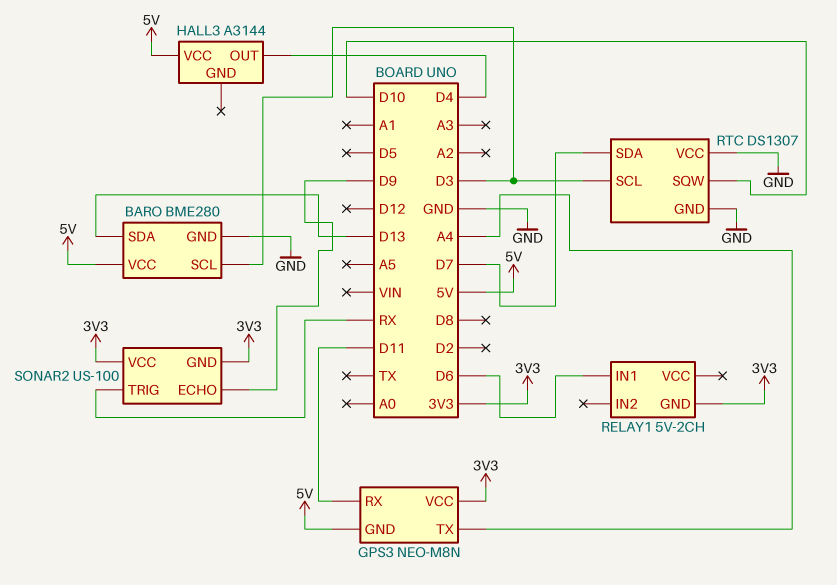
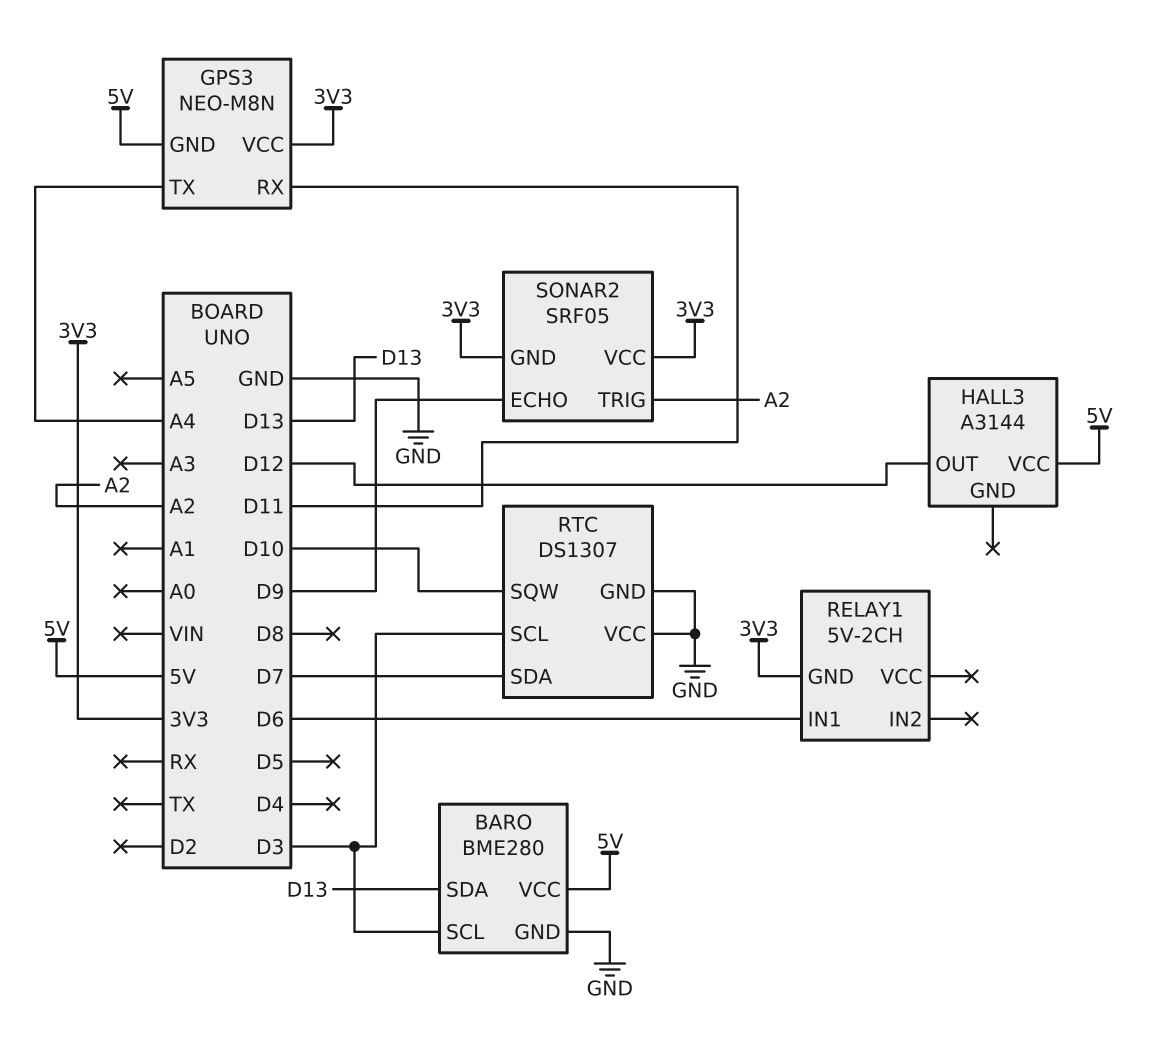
HALL3 pin OUT: D4 -> D12
SONAR2: US-100 -> SRF05
SONAR2 pin TRIG: RX -> A2

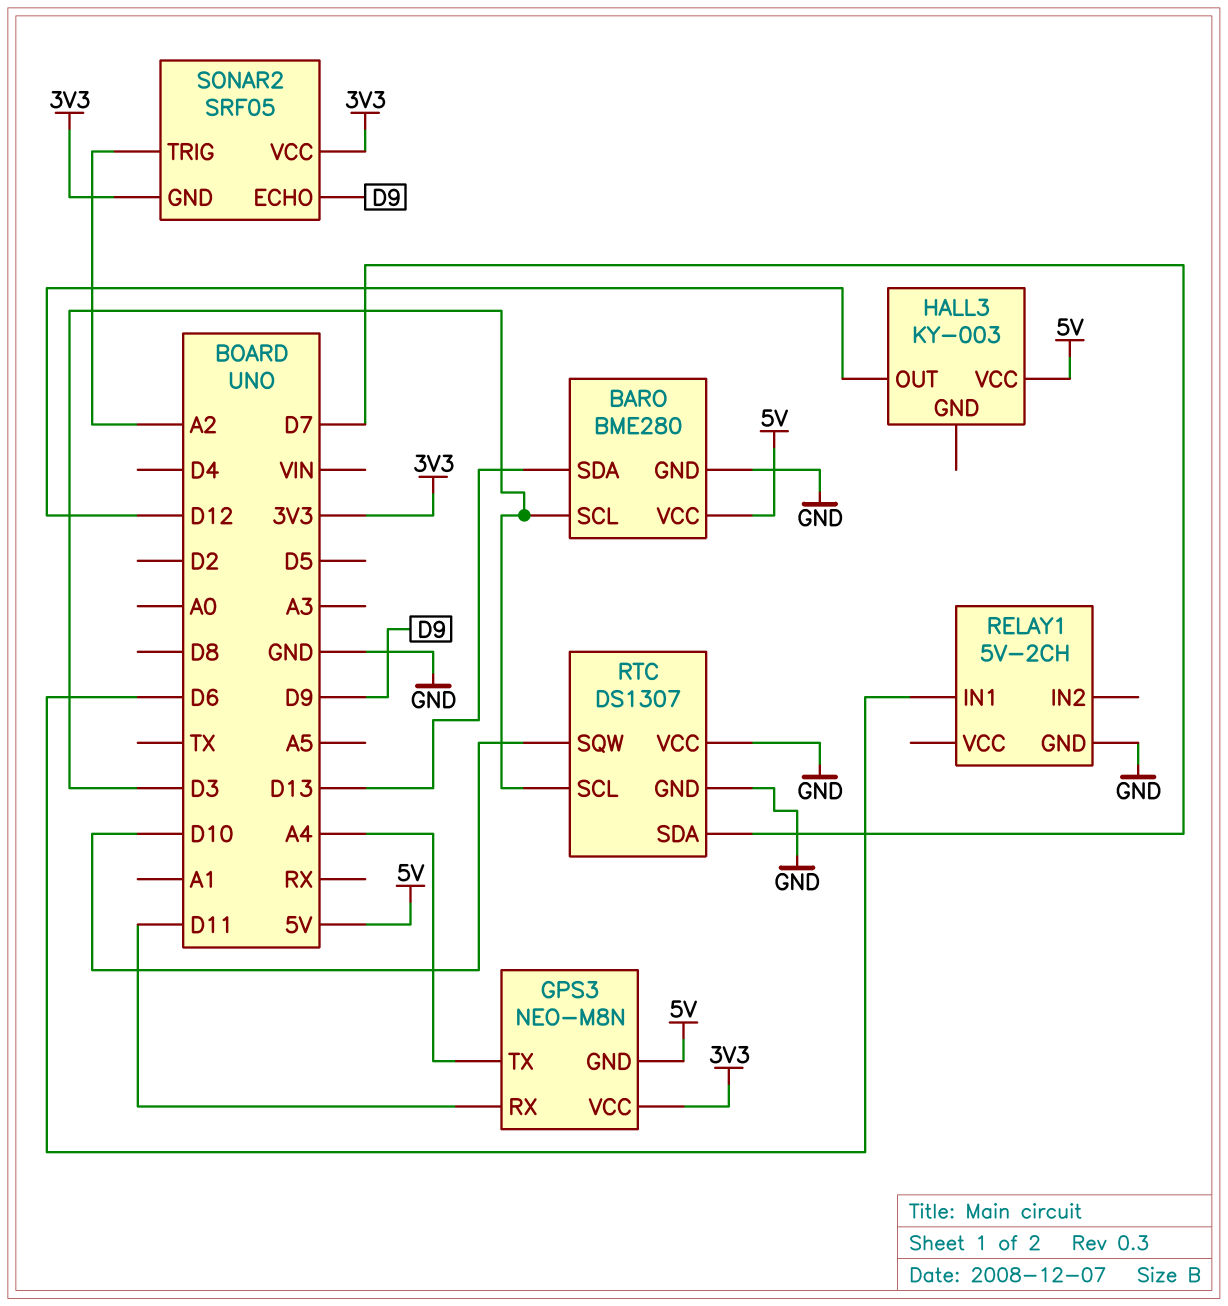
HALL3: A3144 -> KY-003
RELAY1 pin GND: 3V3 -> GND

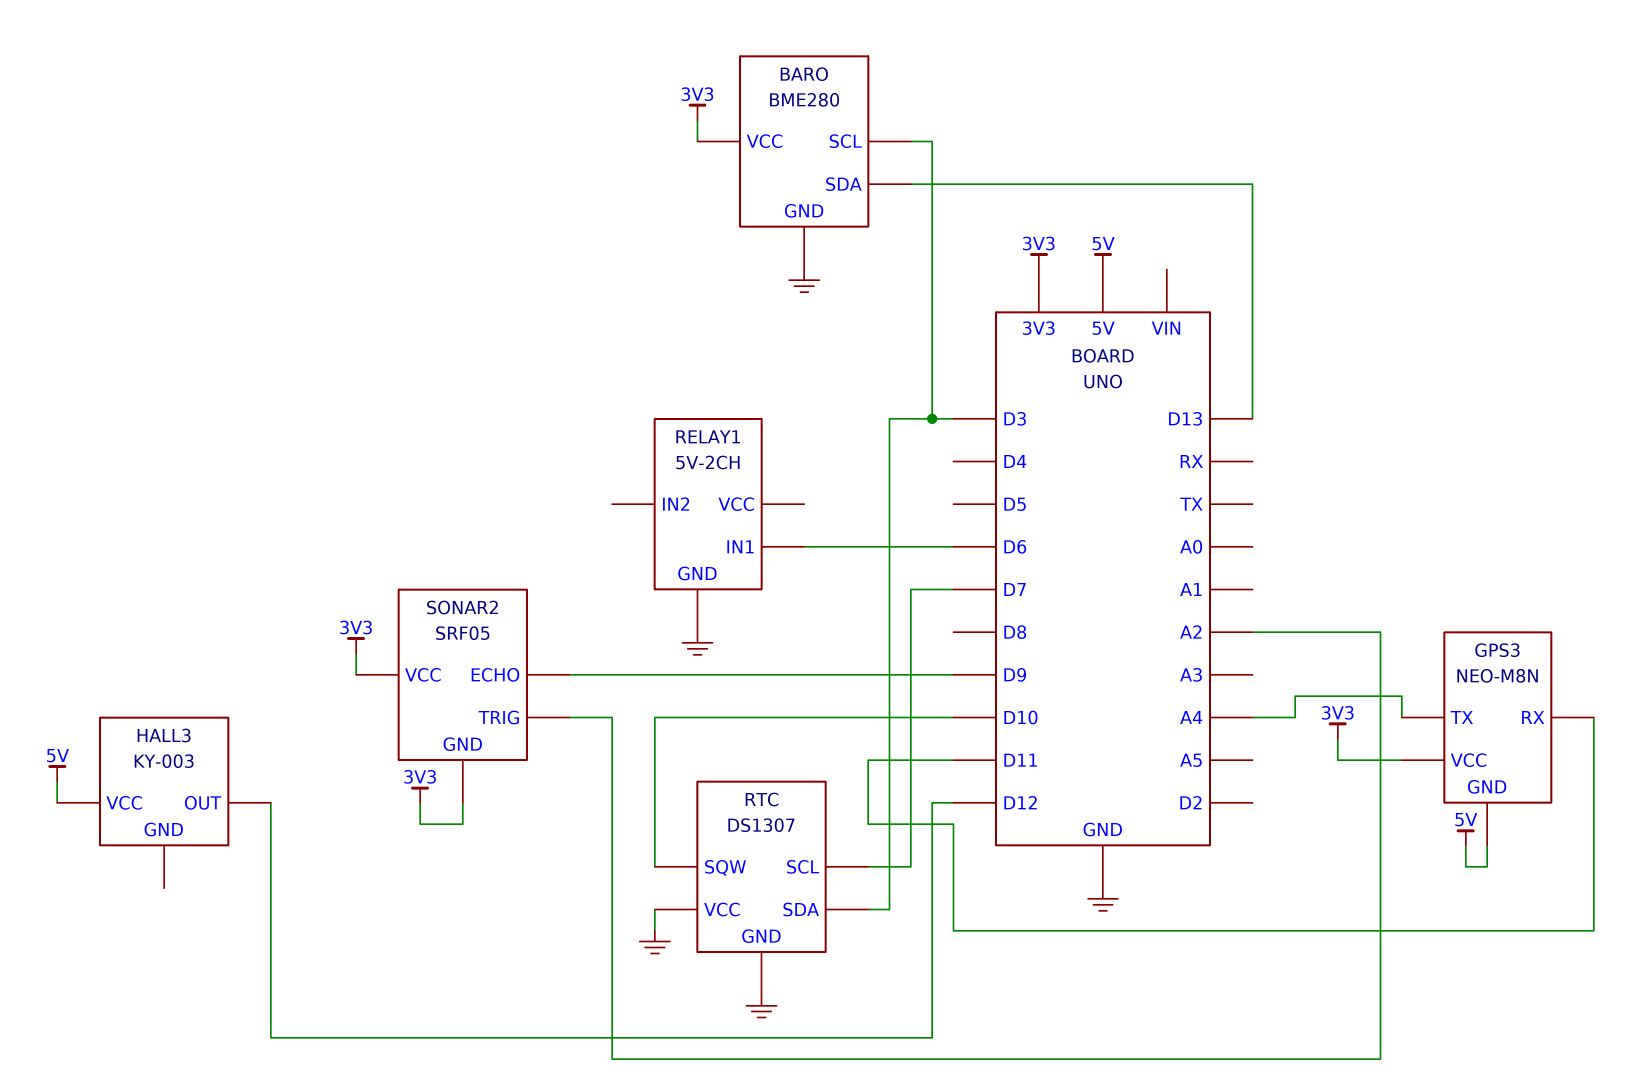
BARO pin VCC: 5V -> 3V3
RTC pin SCL: D3 -> D7
RTC pin SDA: D7 -> D3

